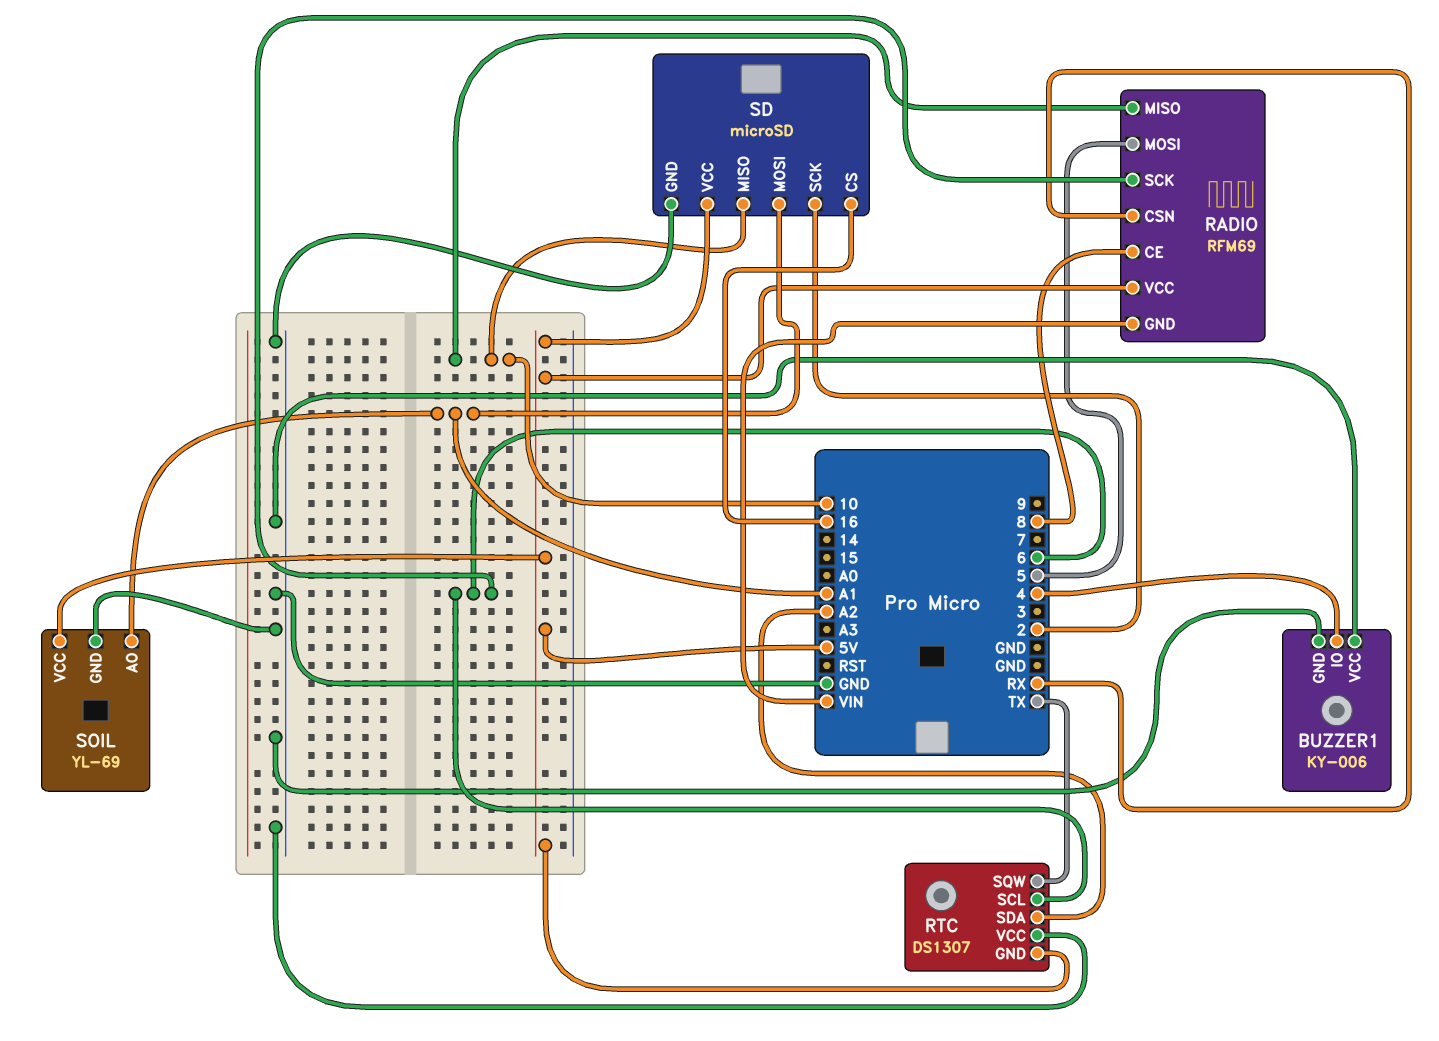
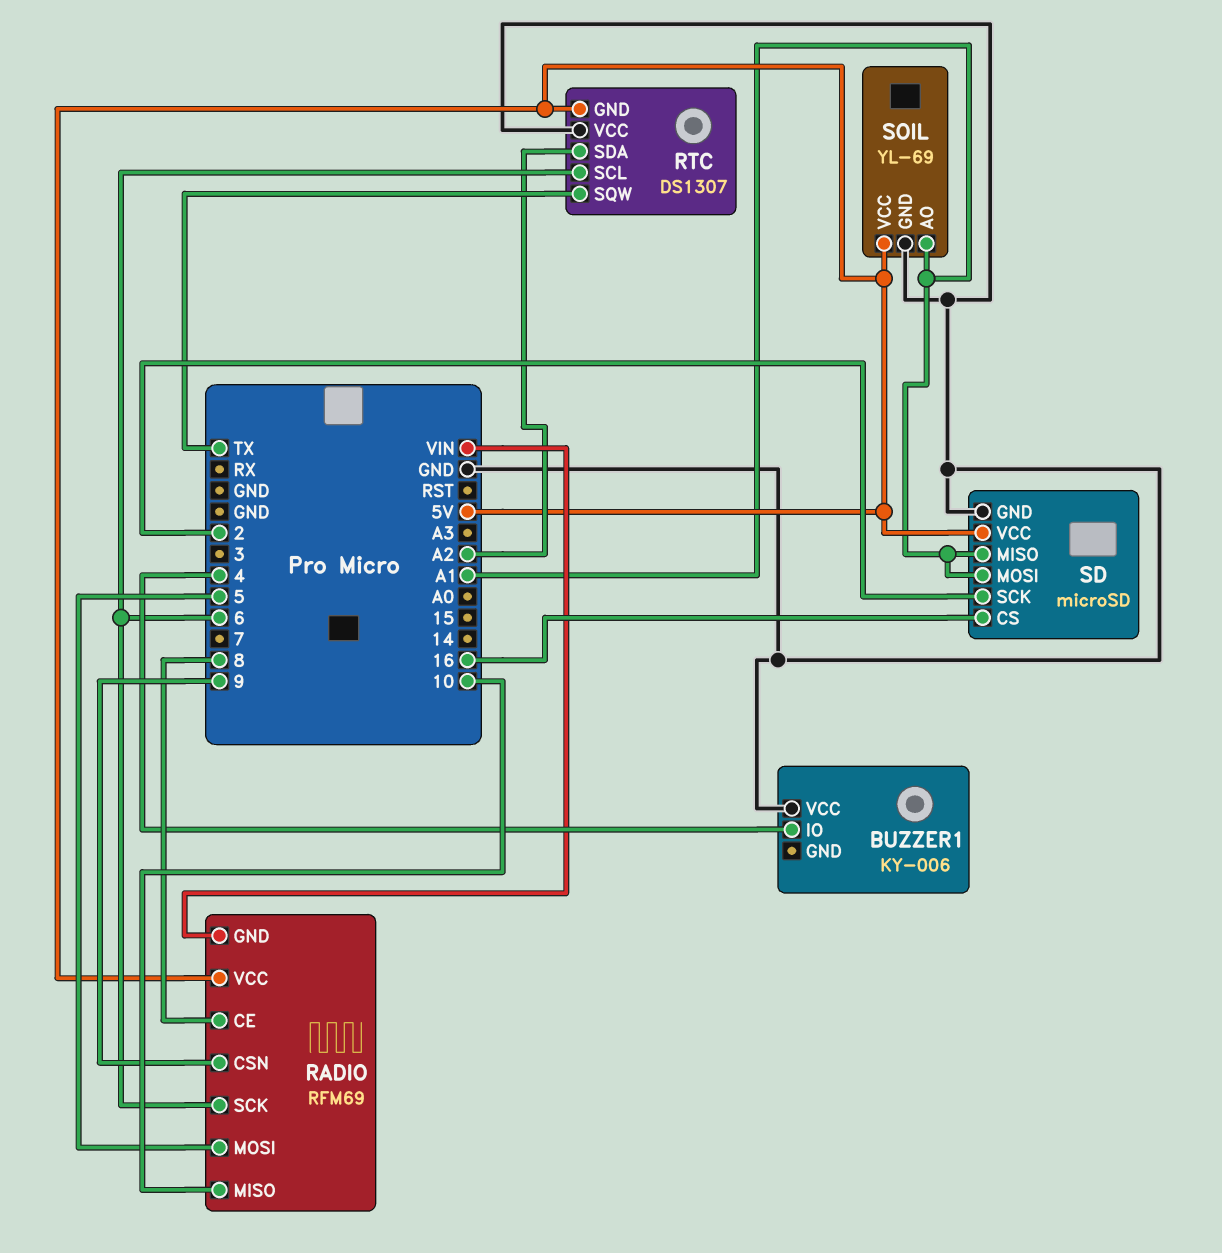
BUZZER1 pin GND: GND -> none
RADIO pin CSN: RX -> 9
SD pin MISO: 10 -> A1

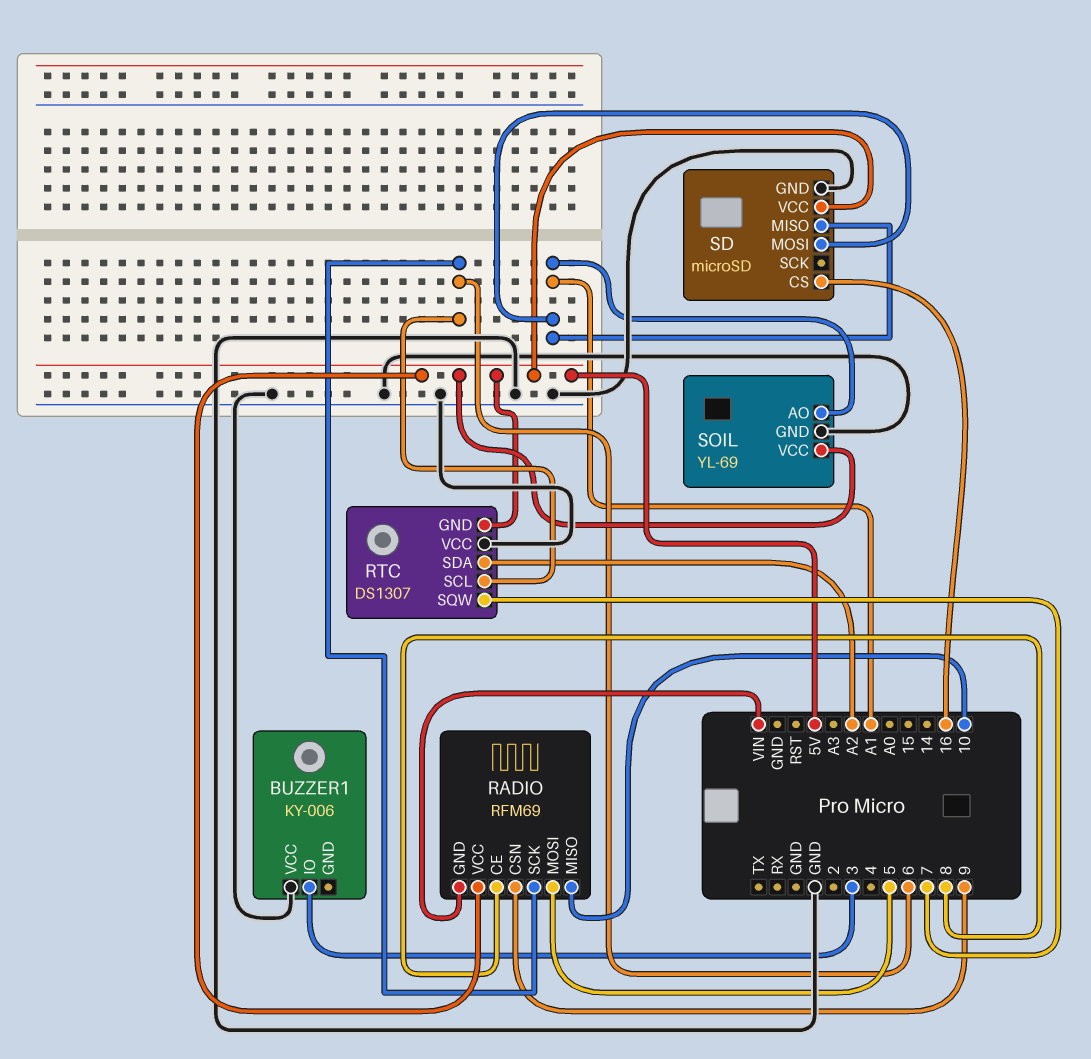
BUZZER1 pin IO: 4 -> 3
RTC pin SQW: TX -> 7
SD pin SCK: 2 -> none

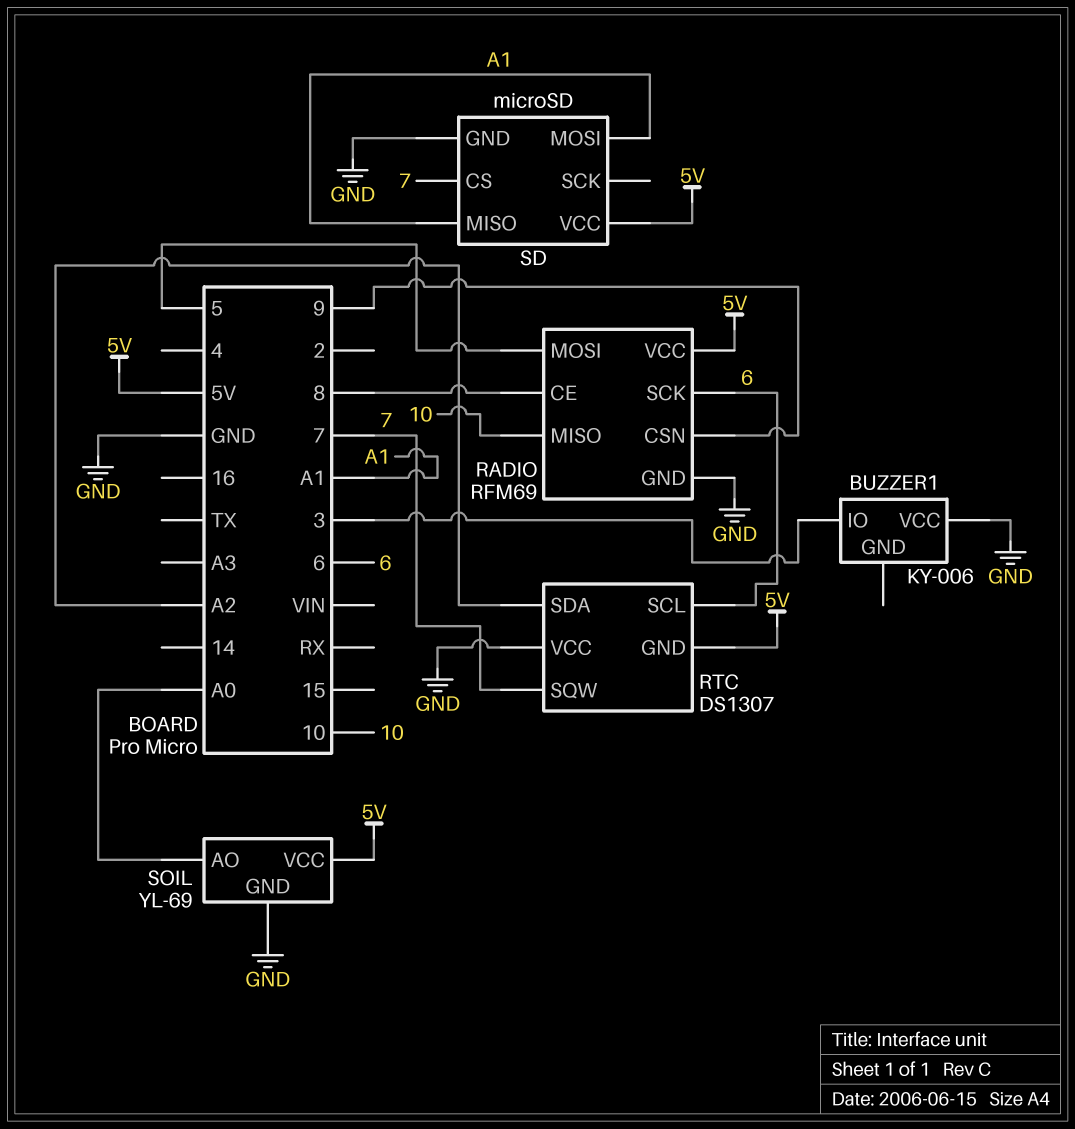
RADIO pin GND: VIN -> GND
SD pin CS: 16 -> 7
SOIL pin AO: A1 -> A0

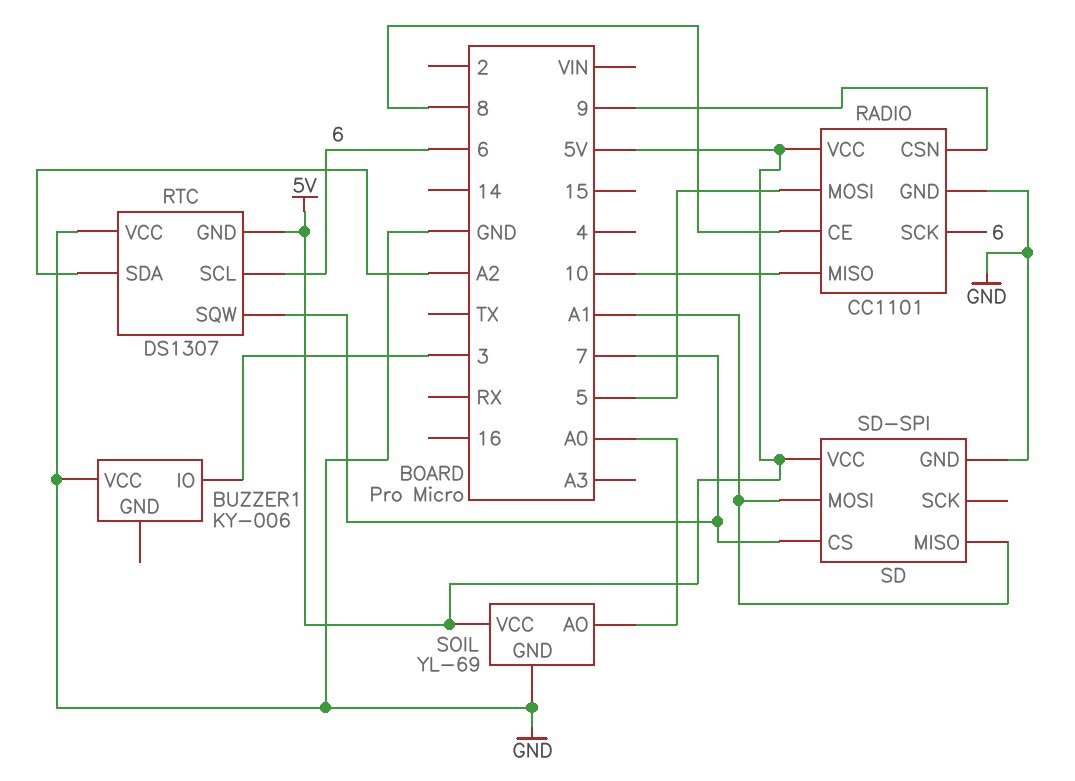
RADIO: RFM69 -> CC1101
SD: microSD -> SD-SPI

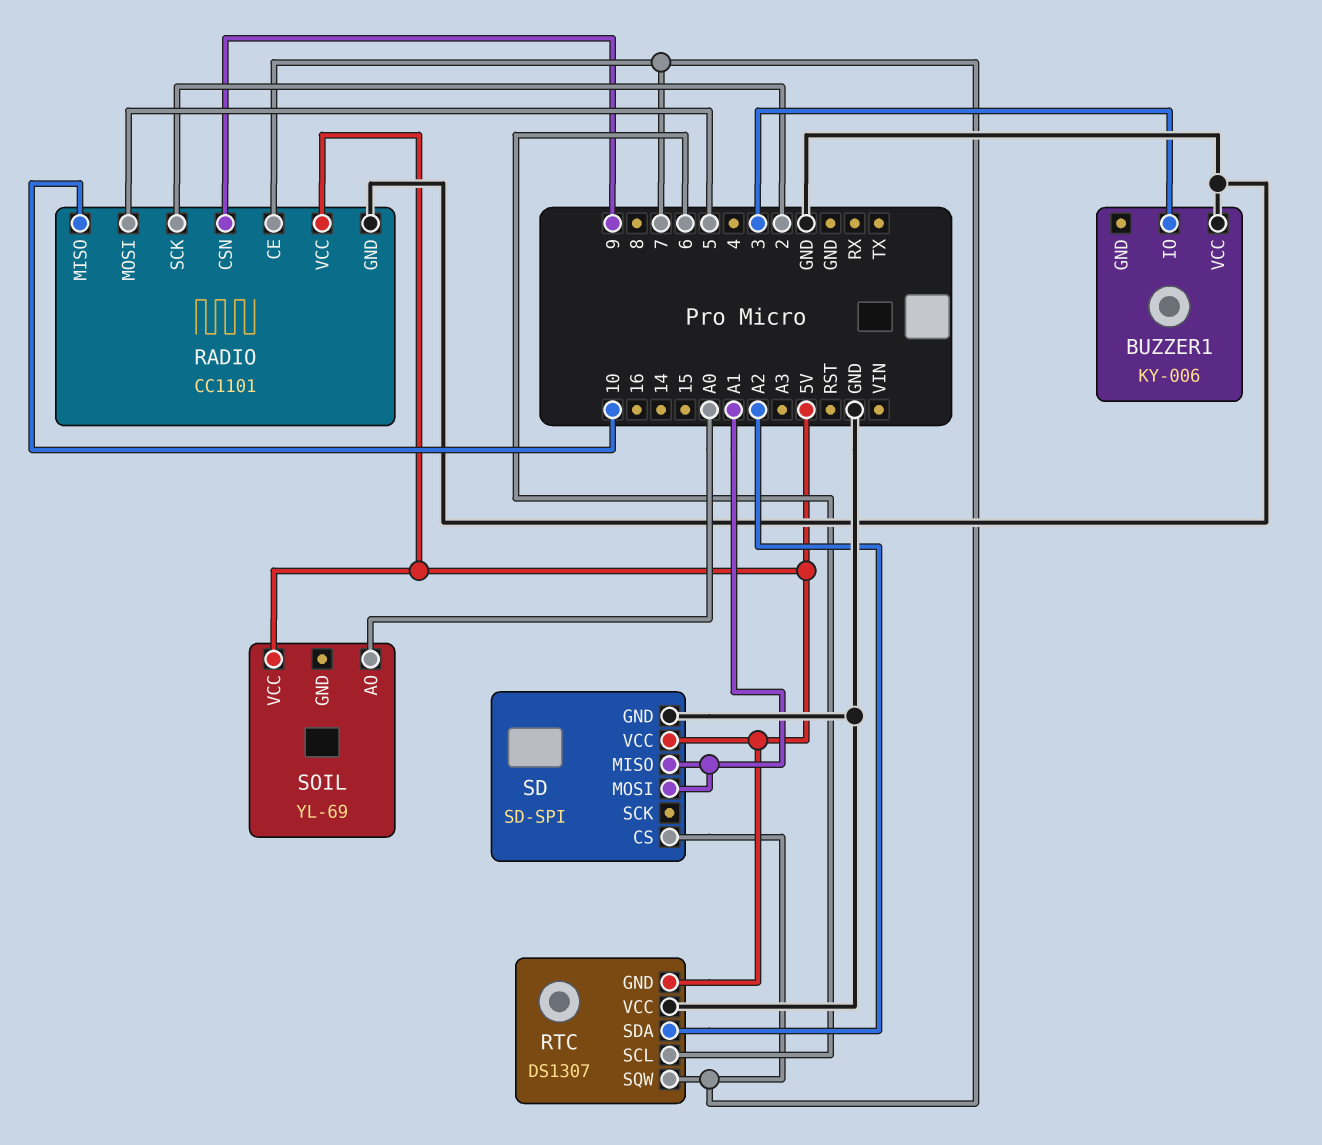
RADIO pin CE: 8 -> 7
RADIO pin SCK: 6 -> 2
SOIL pin GND: GND -> none

